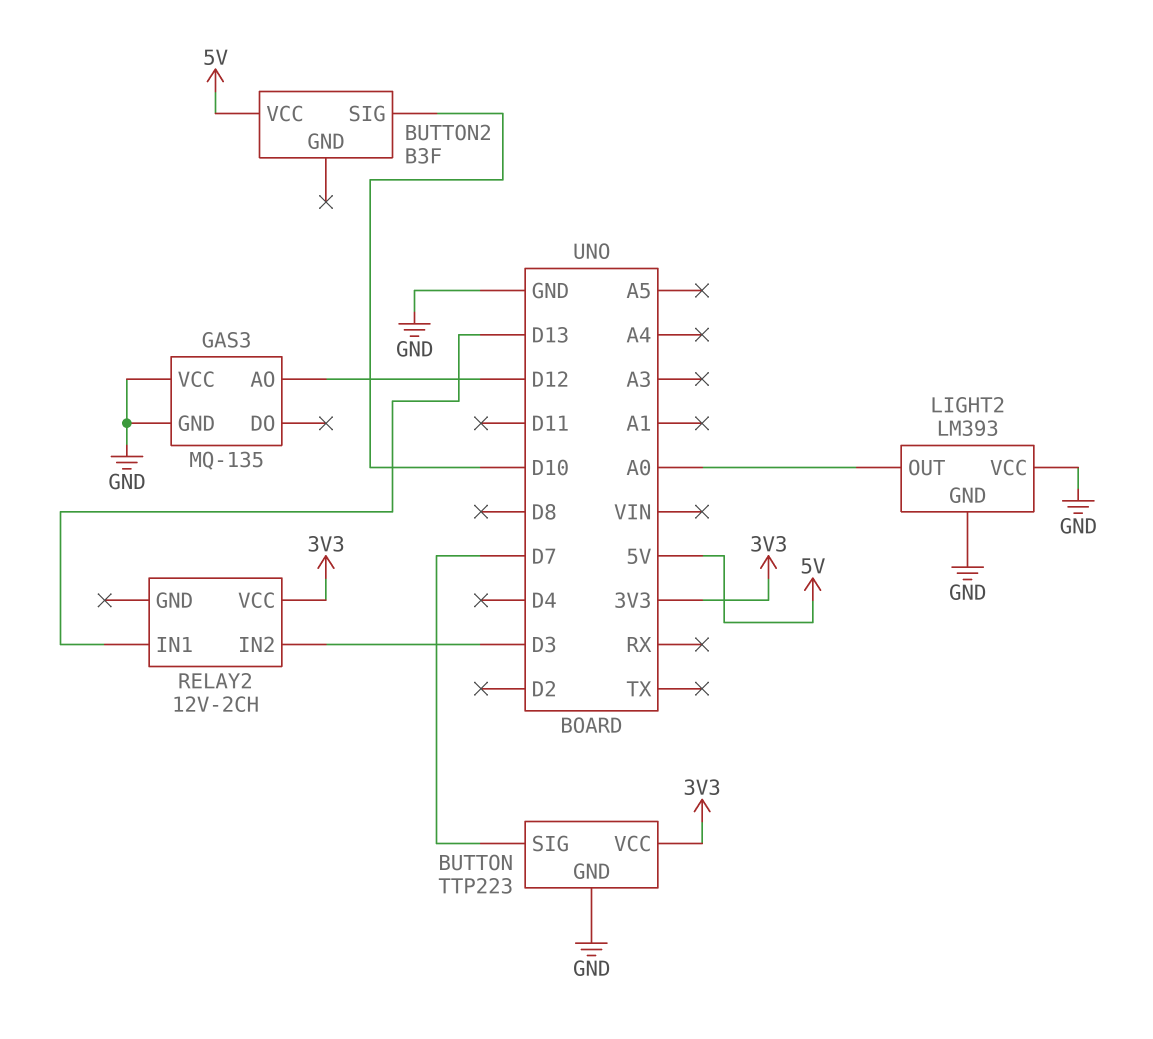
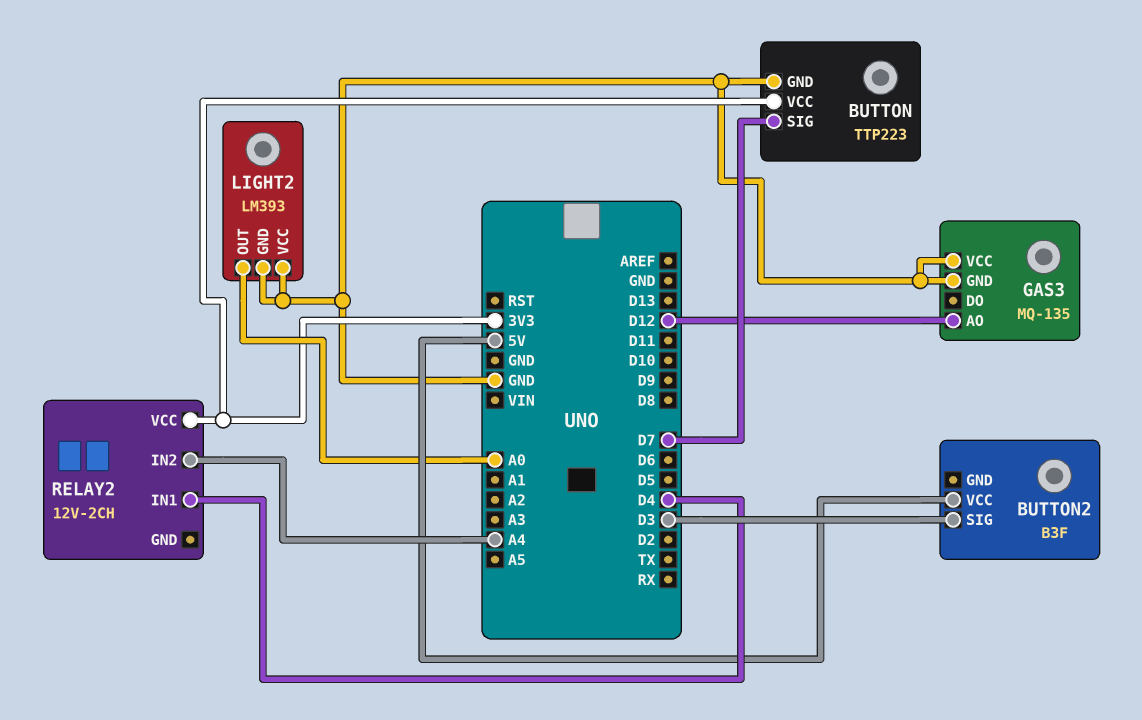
BUTTON2 pin SIG: D10 -> D3
RELAY2 pin IN1: D13 -> D4
RELAY2 pin IN2: D3 -> A4

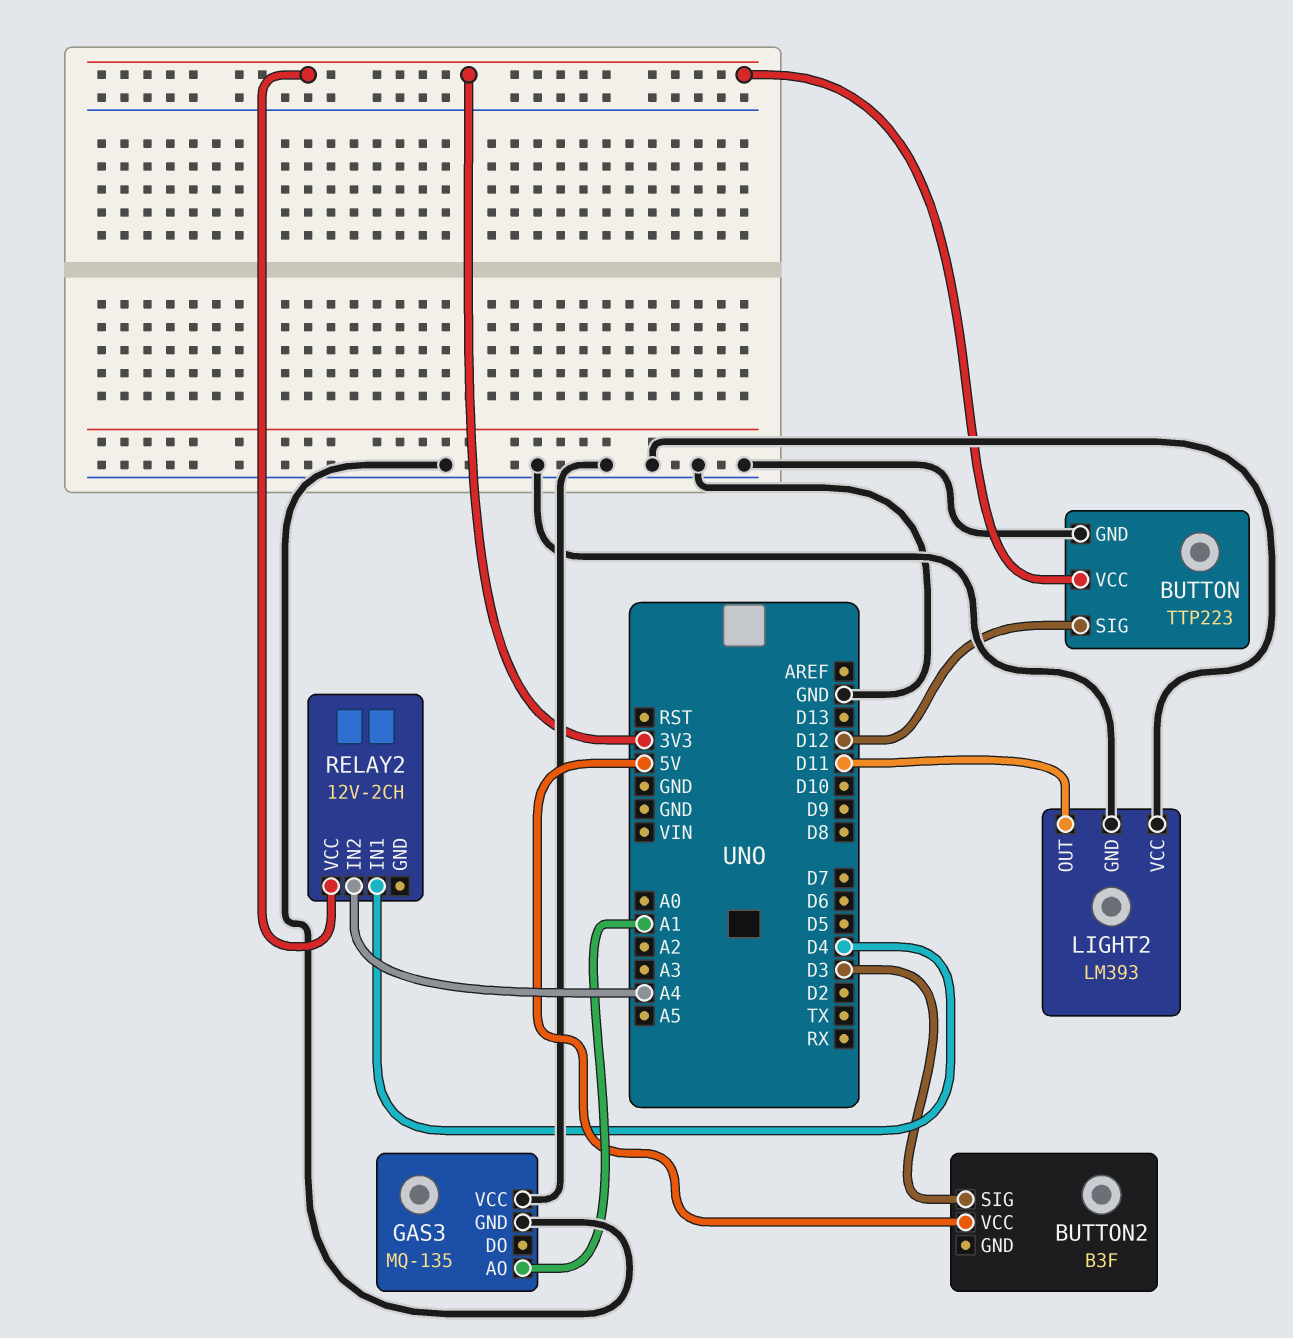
BUTTON pin SIG: D7 -> D12
GAS3 pin AO: D12 -> A1
LIGHT2 pin OUT: A0 -> D11

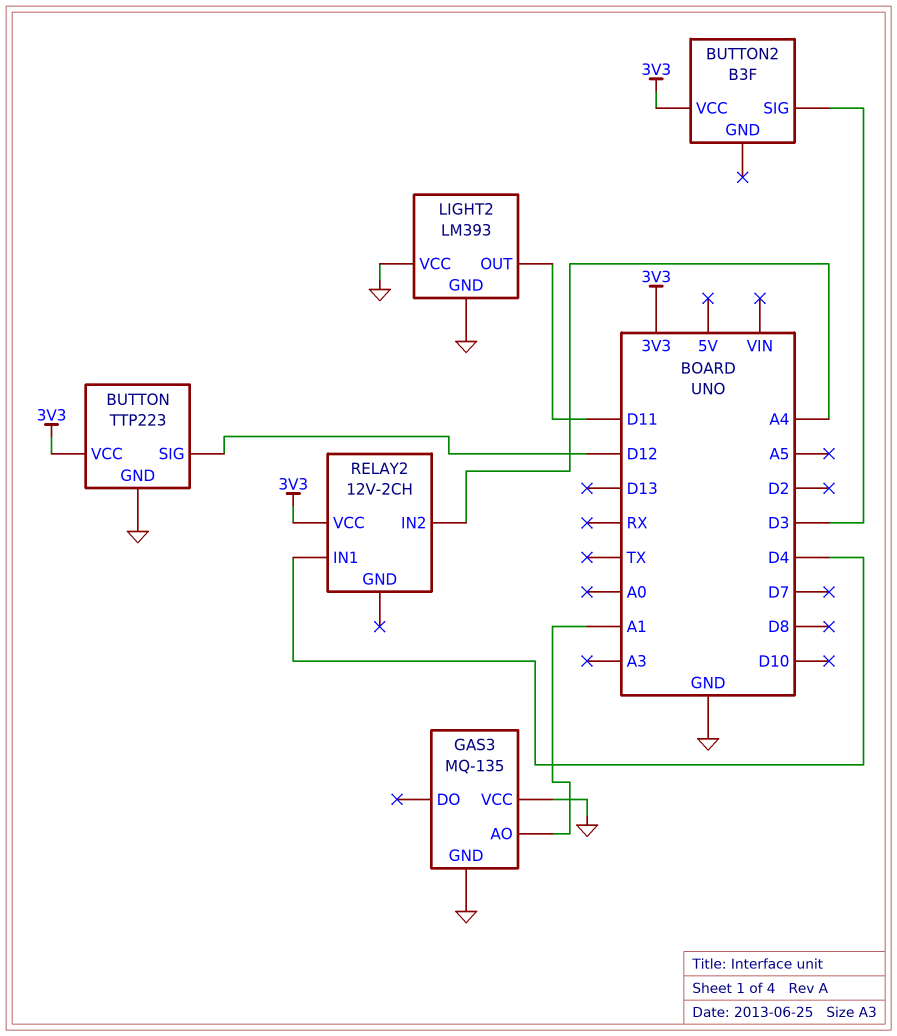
BUTTON2 pin VCC: 5V -> 3V3

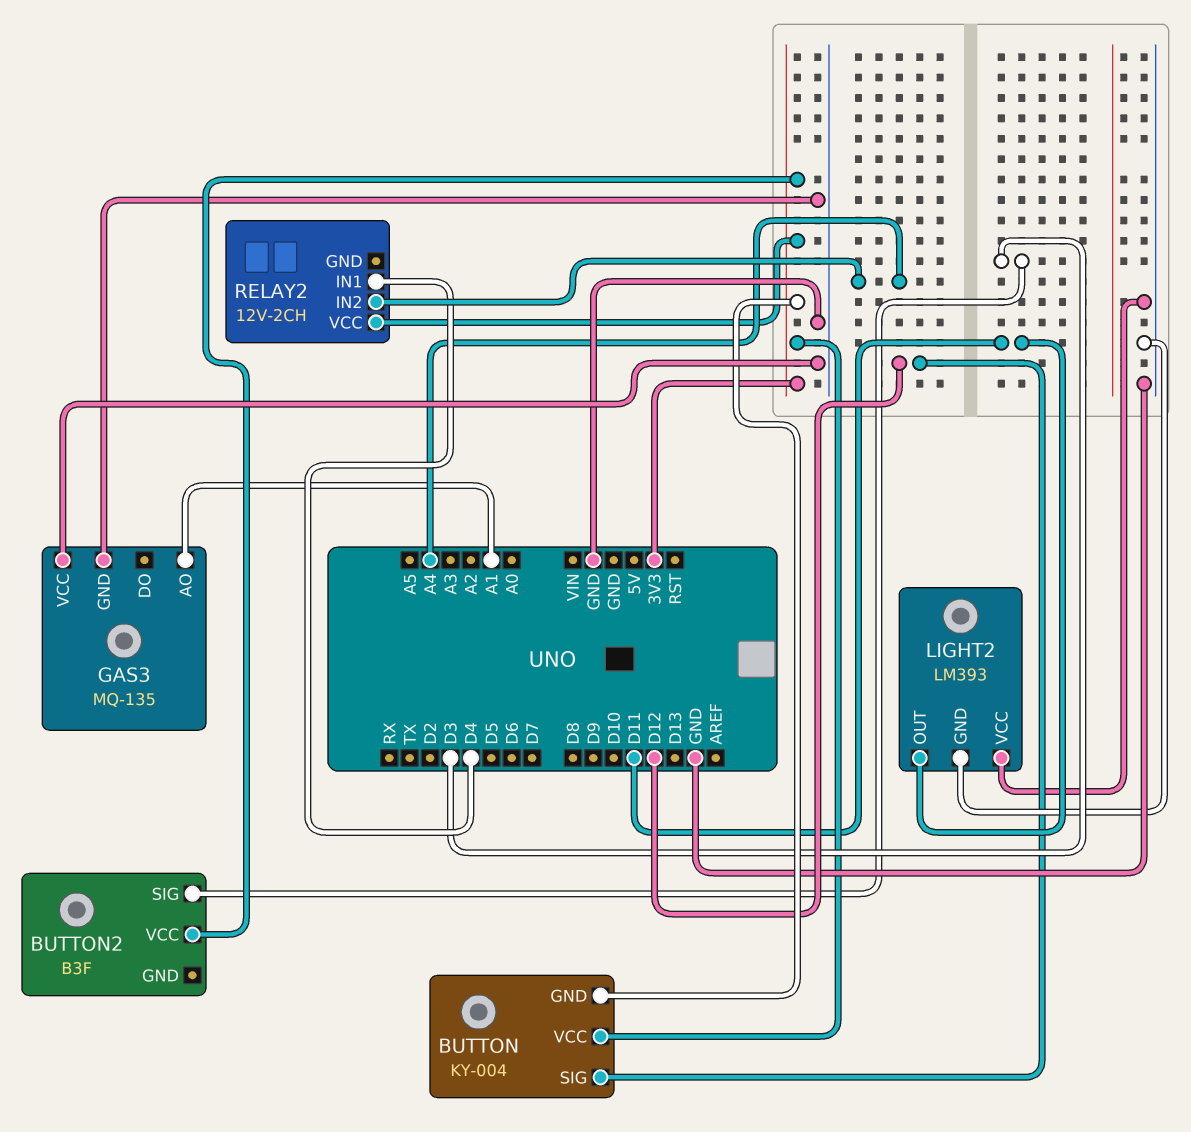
BUTTON: TTP223 -> KY-004
BUTTON pin GND: GND -> 3V3

